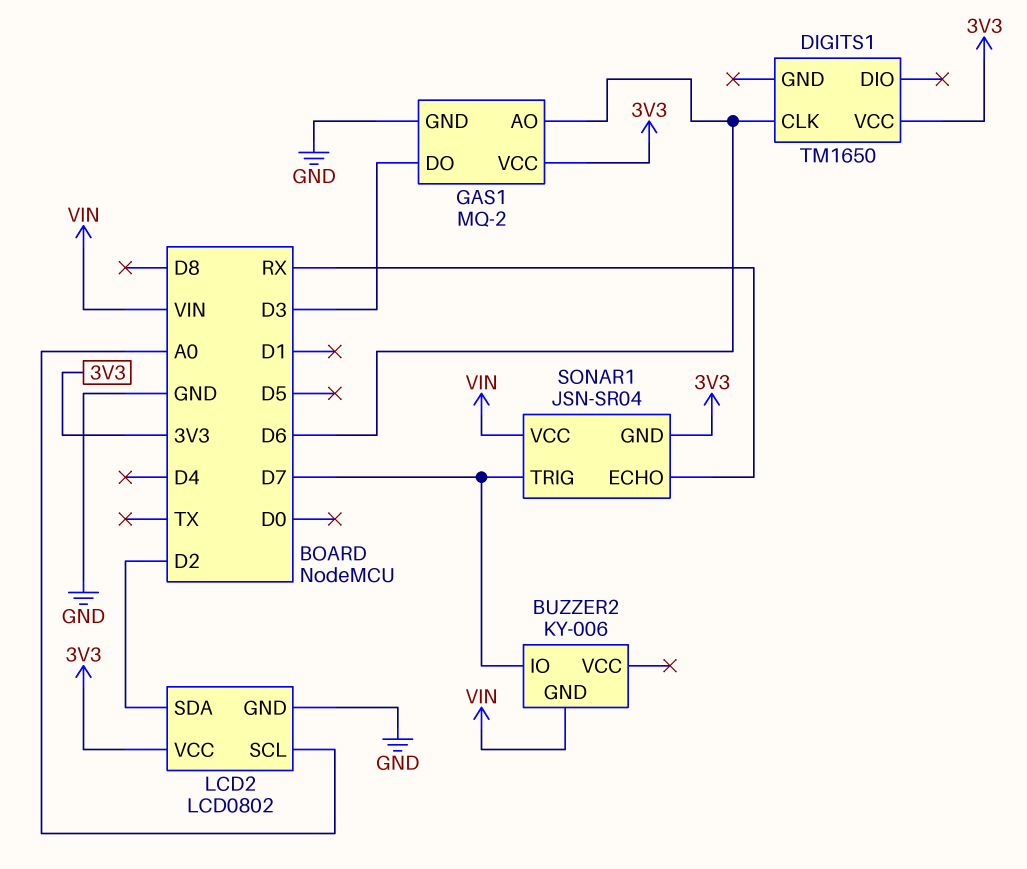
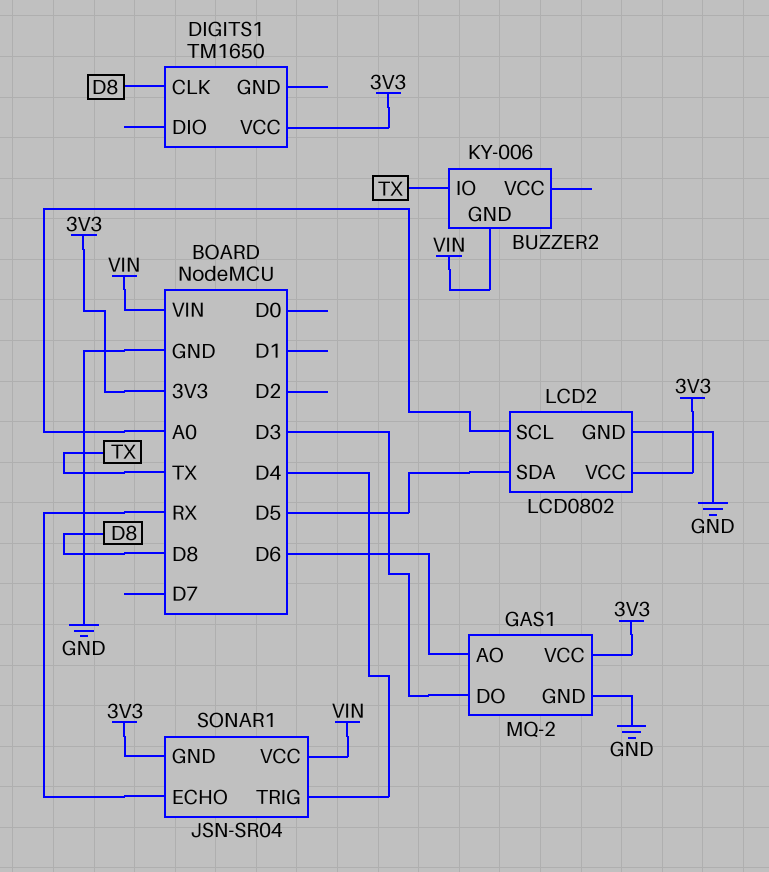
BUZZER2 pin IO: D7 -> TX
DIGITS1 pin CLK: D6 -> D8
LCD2 pin SDA: D2 -> D5
SONAR1 pin TRIG: D7 -> D4

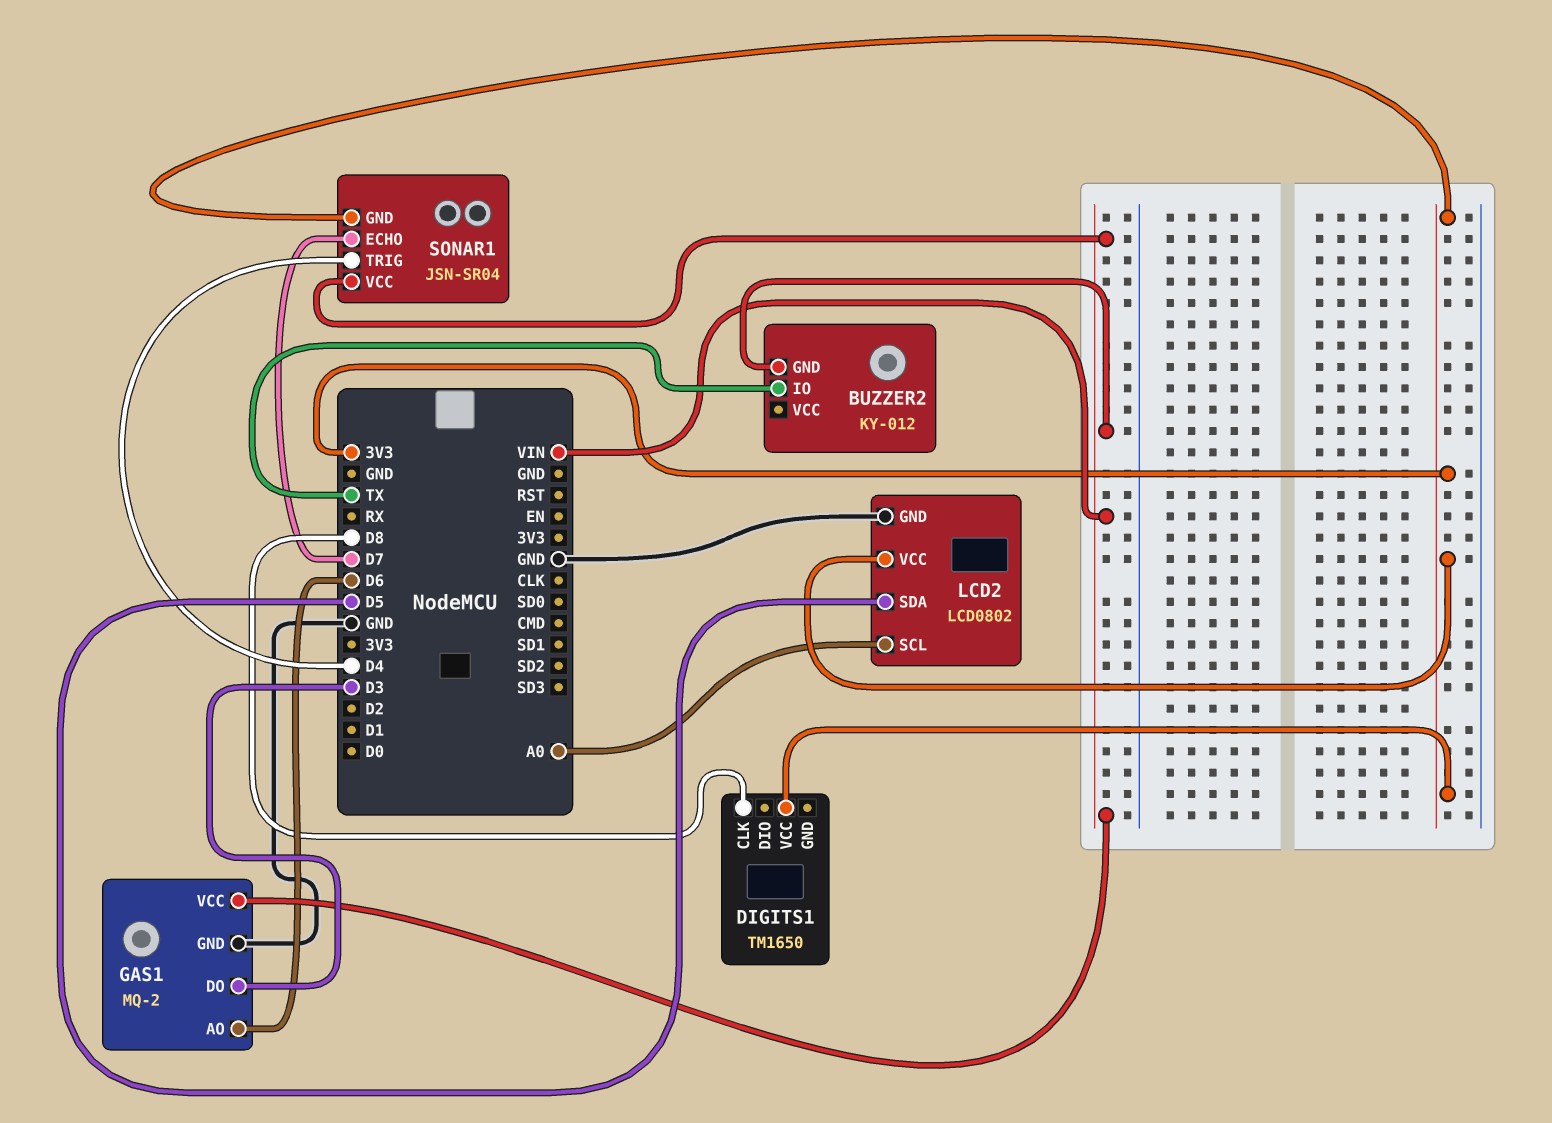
BUZZER2: KY-006 -> KY-012
GAS1 pin VCC: 3V3 -> VIN
SONAR1 pin ECHO: RX -> D7

